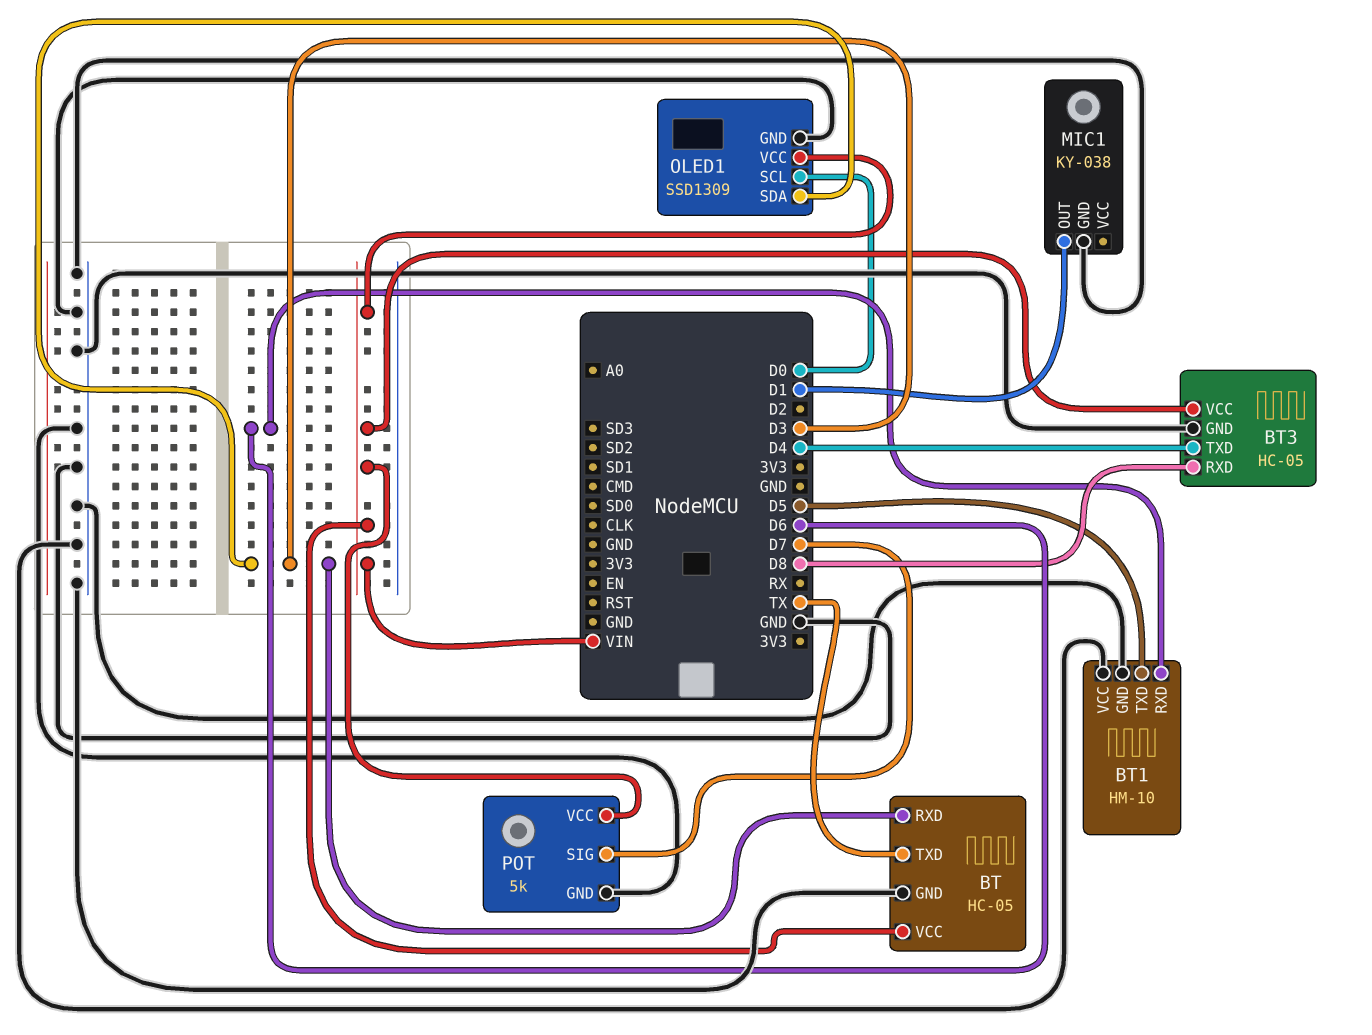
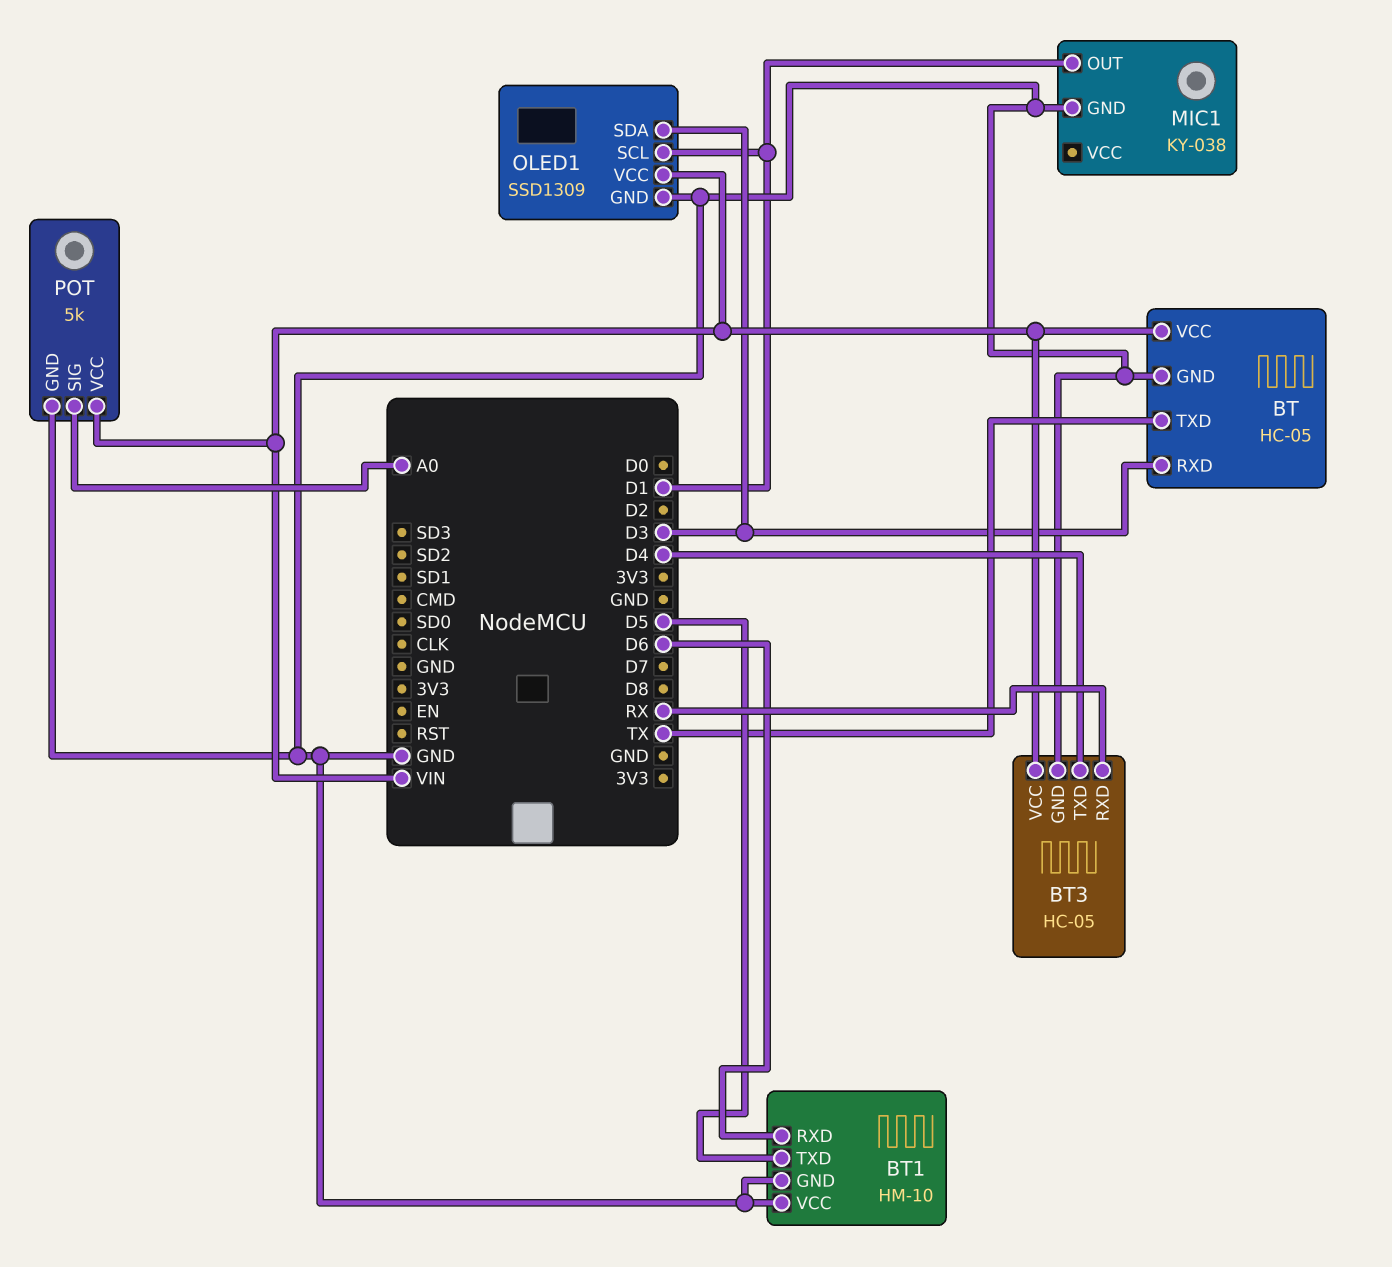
BT3 pin RXD: D8 -> RX
OLED1 pin SCL: D0 -> D1
POT pin SIG: D7 -> A0

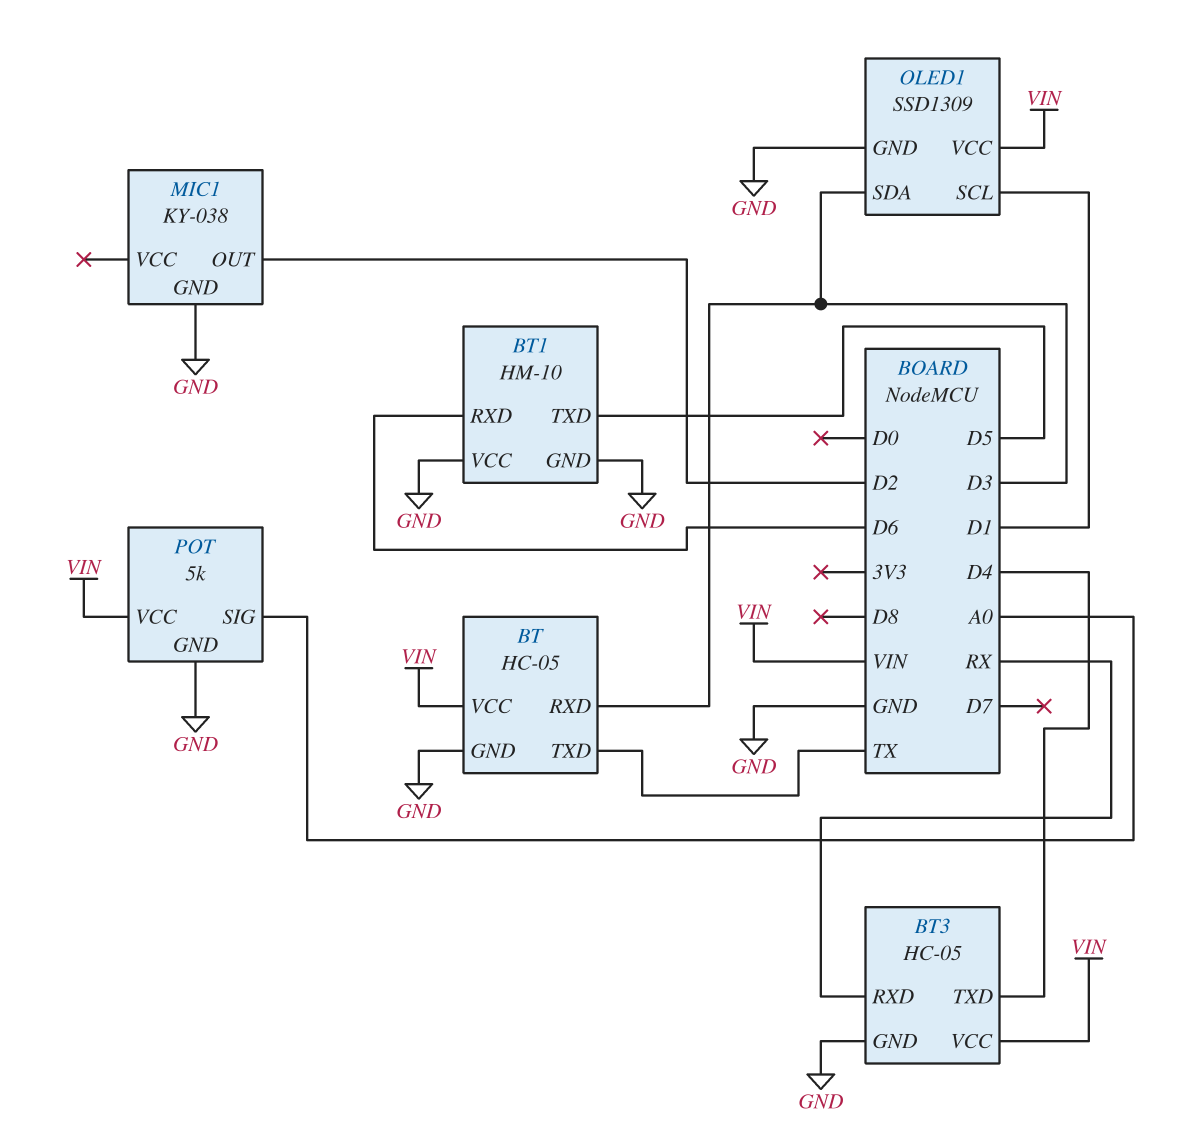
MIC1 pin OUT: D1 -> D2

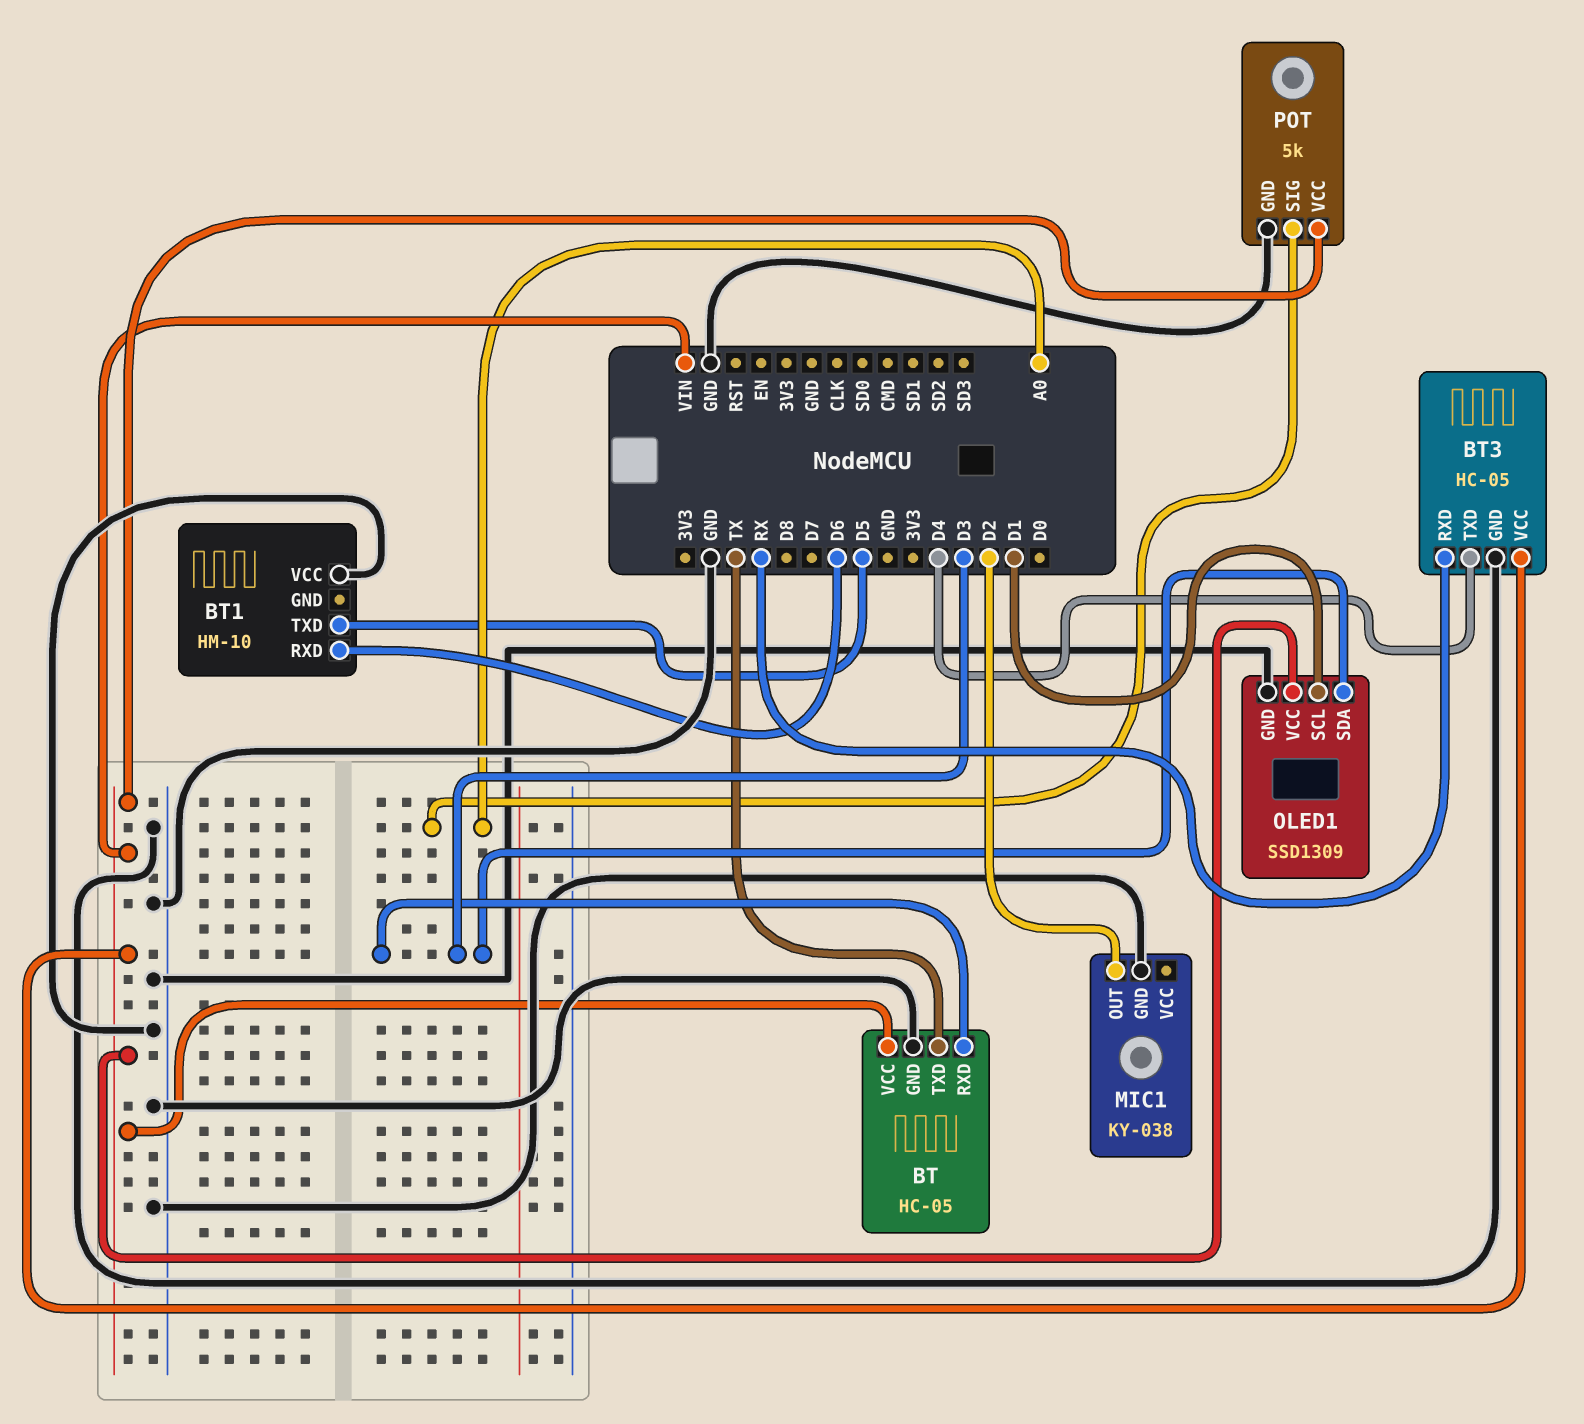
BT1 pin GND: GND -> none

